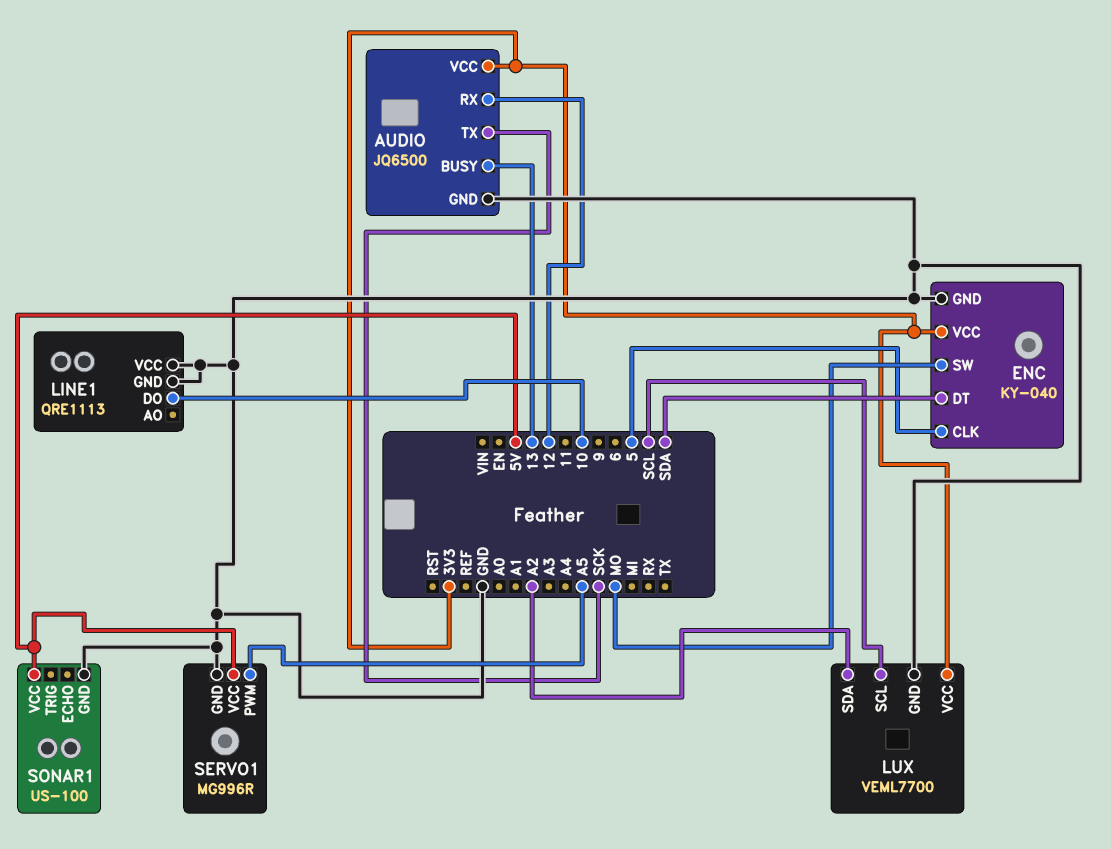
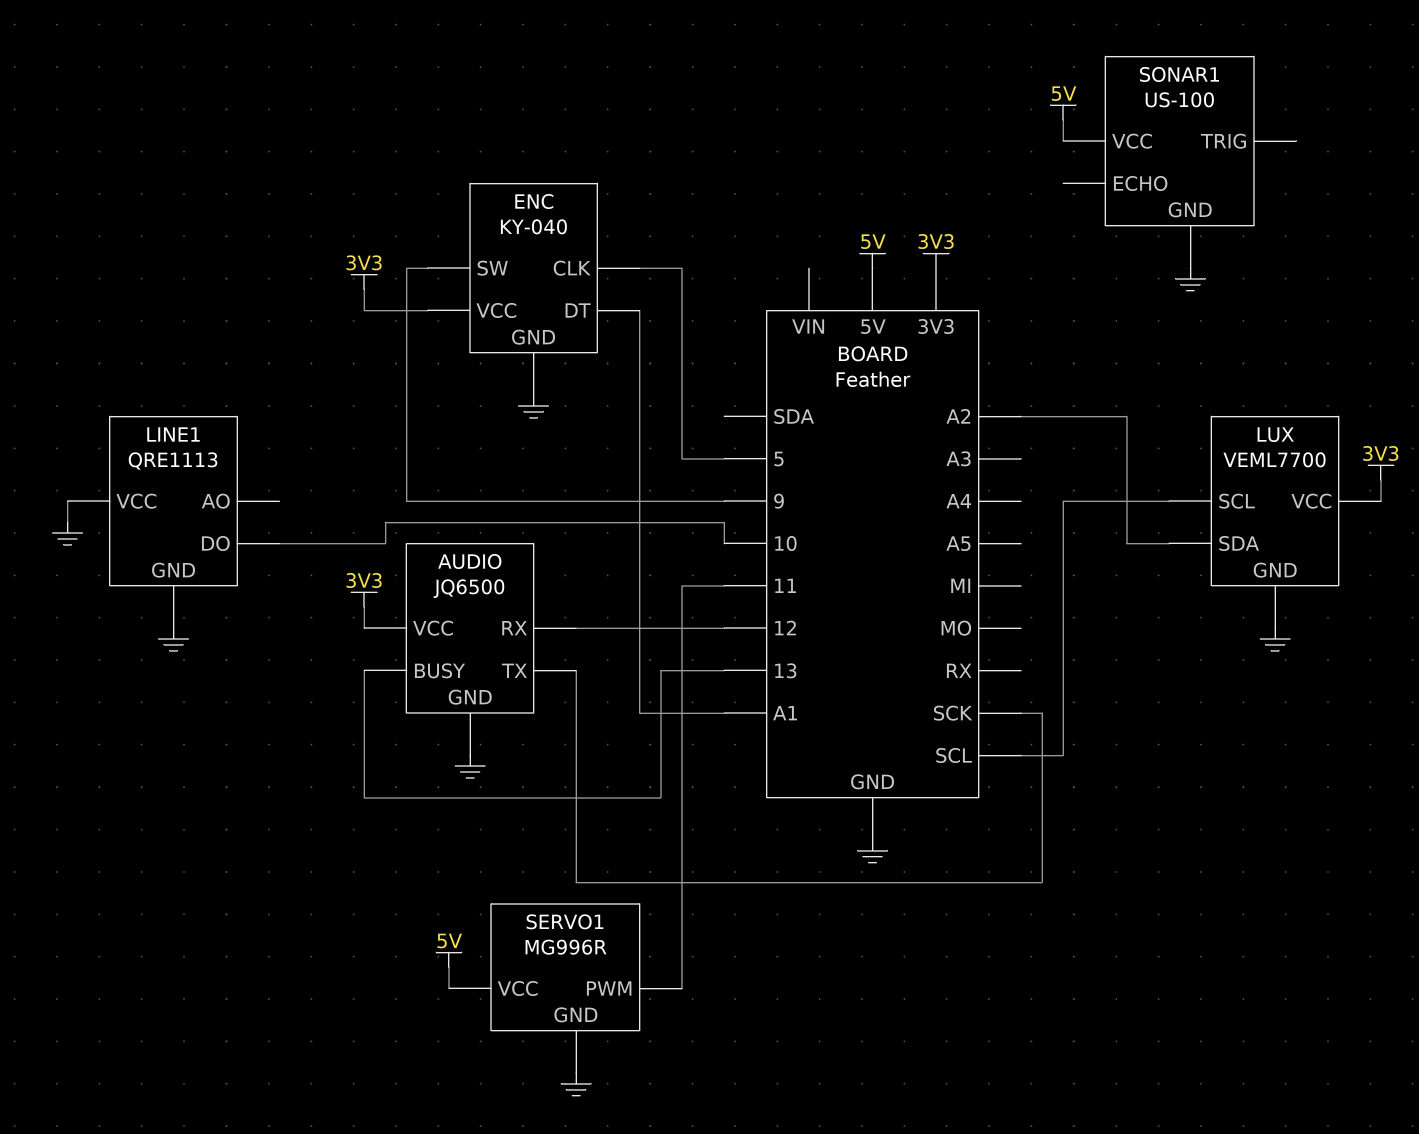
ENC pin DT: SDA -> A1
ENC pin SW: MO -> 9
SERVO1 pin PWM: A5 -> 11

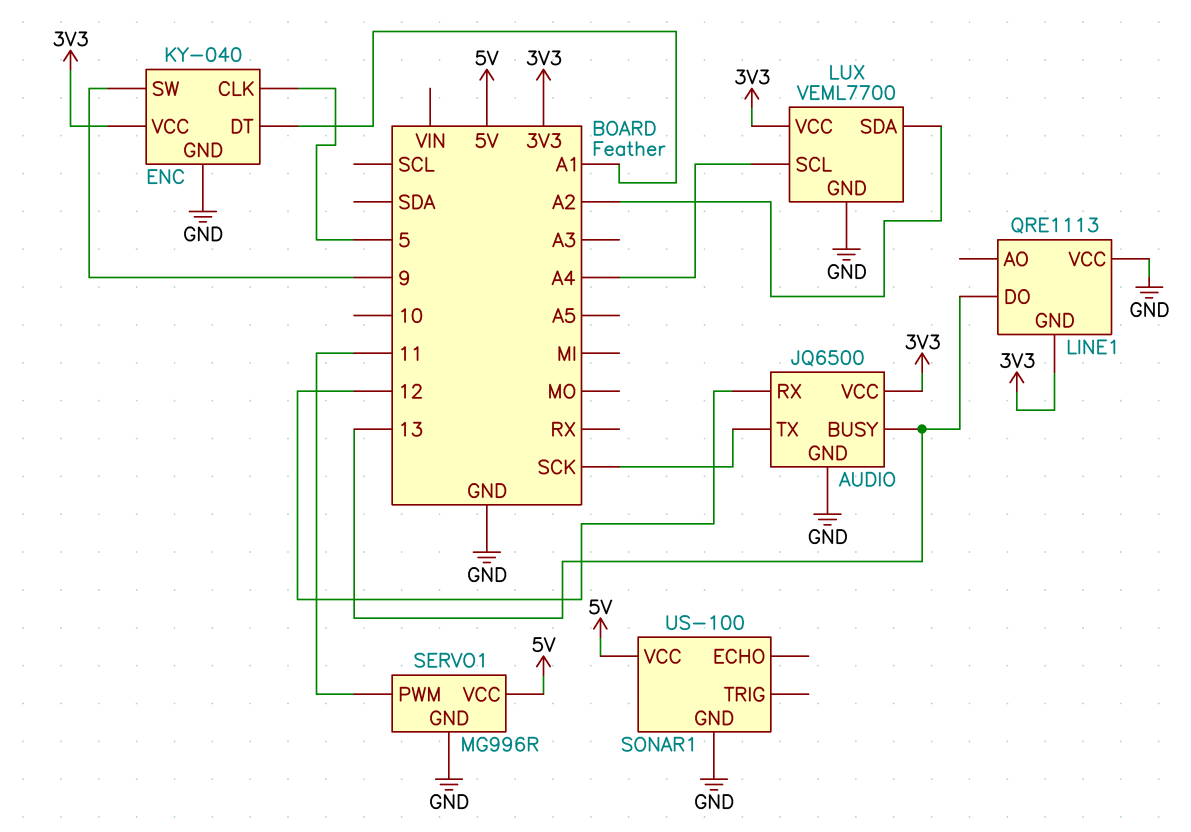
LINE1 pin DO: 10 -> 13
LINE1 pin GND: GND -> 3V3
LUX pin SCL: SCL -> A4

